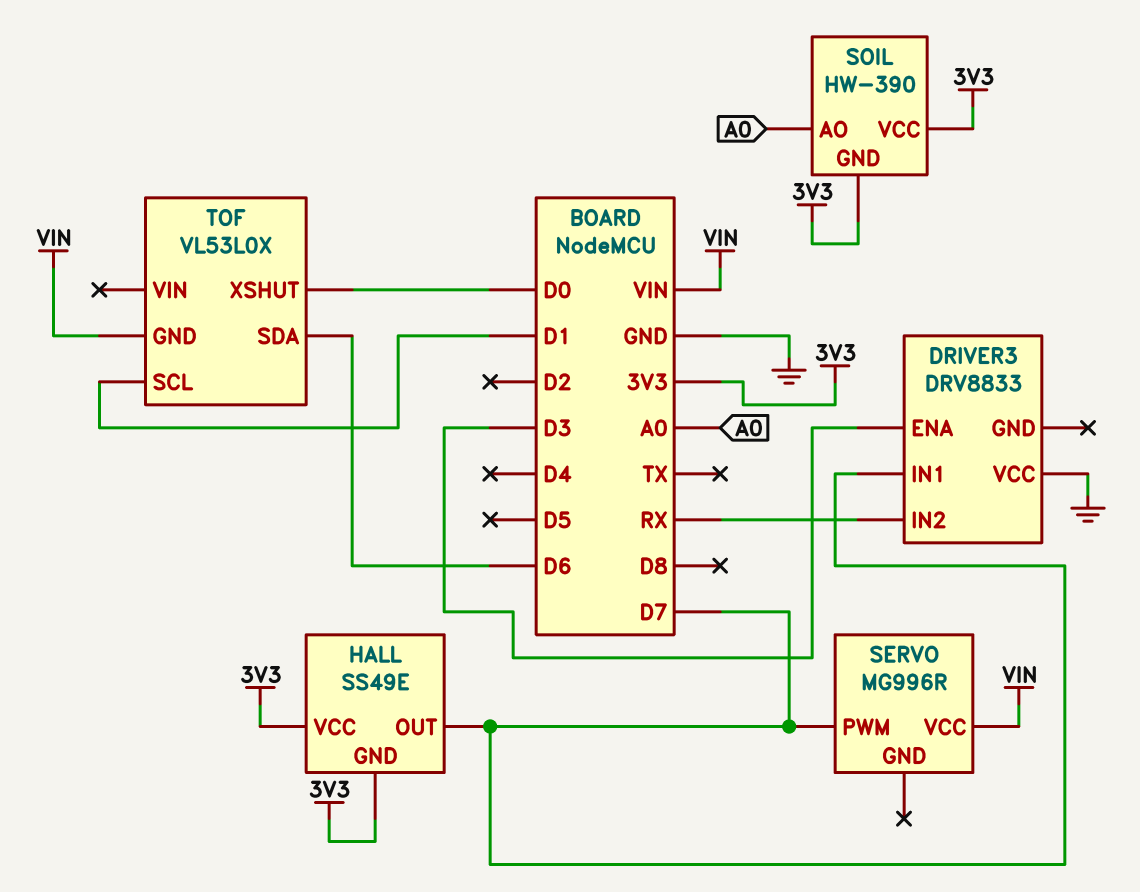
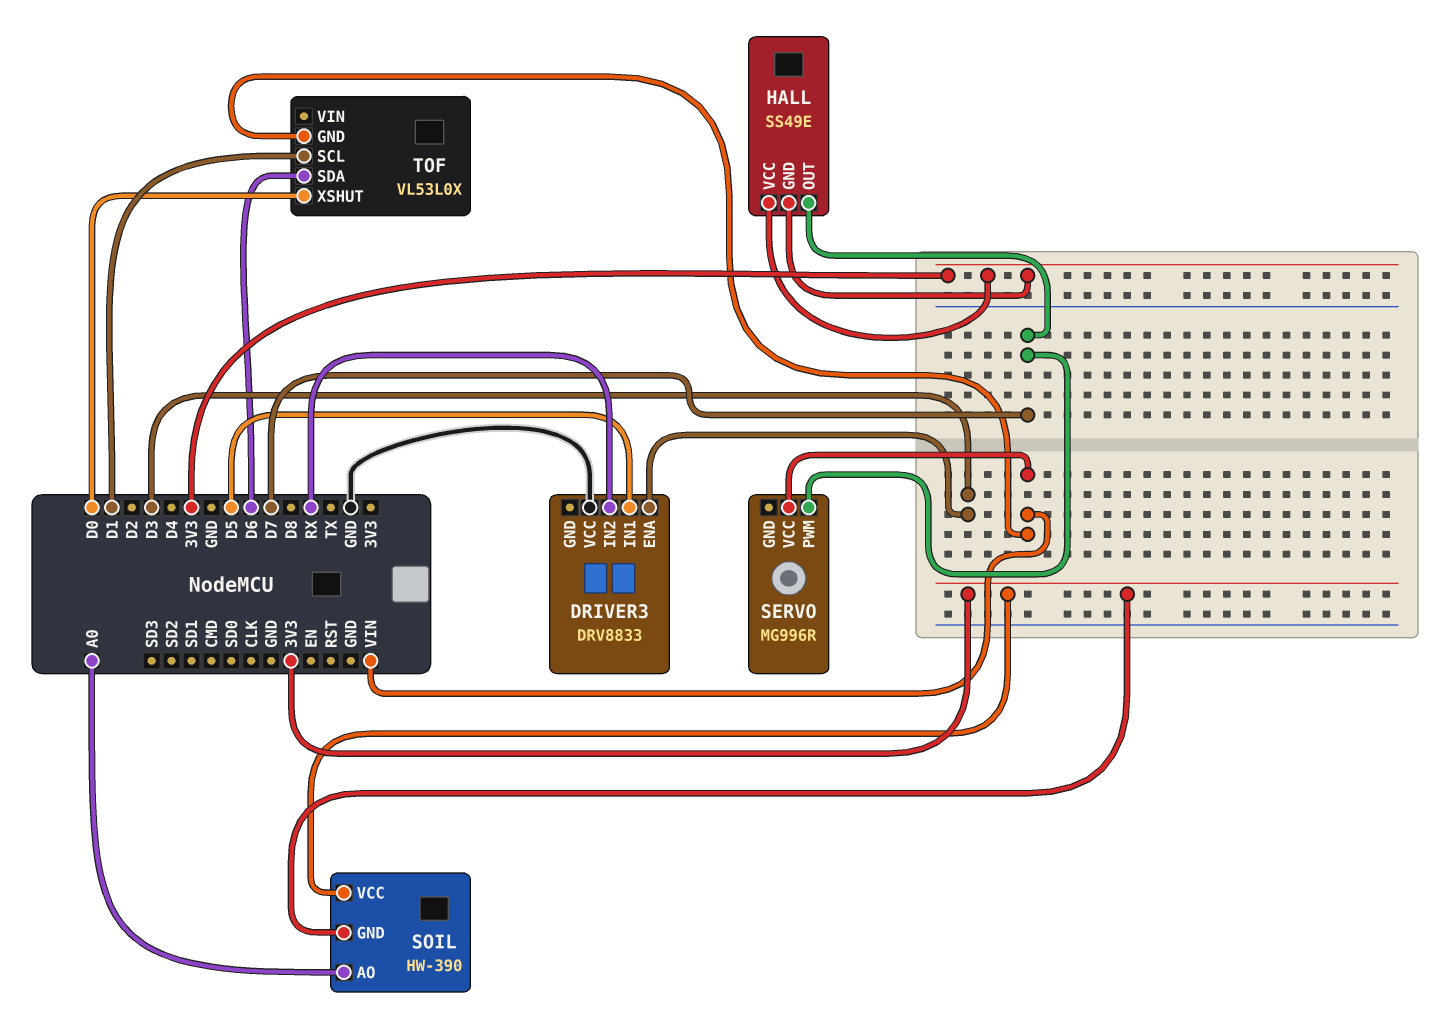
DRIVER3 pin IN1: D7 -> D5

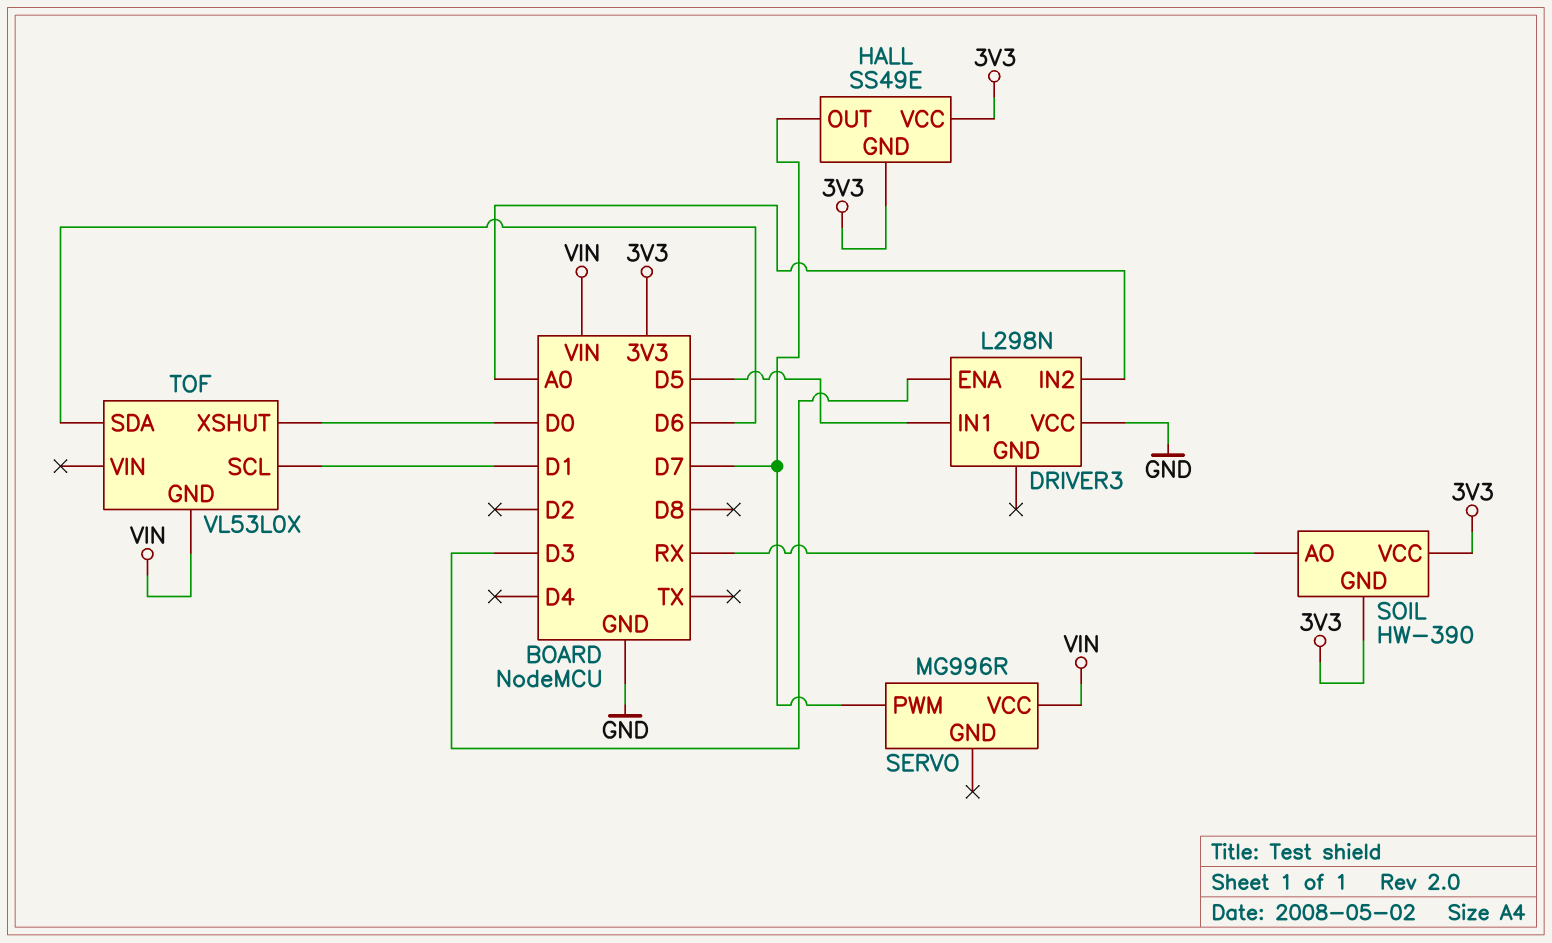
DRIVER3: DRV8833 -> L298N
DRIVER3 pin IN2: RX -> A0
SOIL pin AO: A0 -> RX

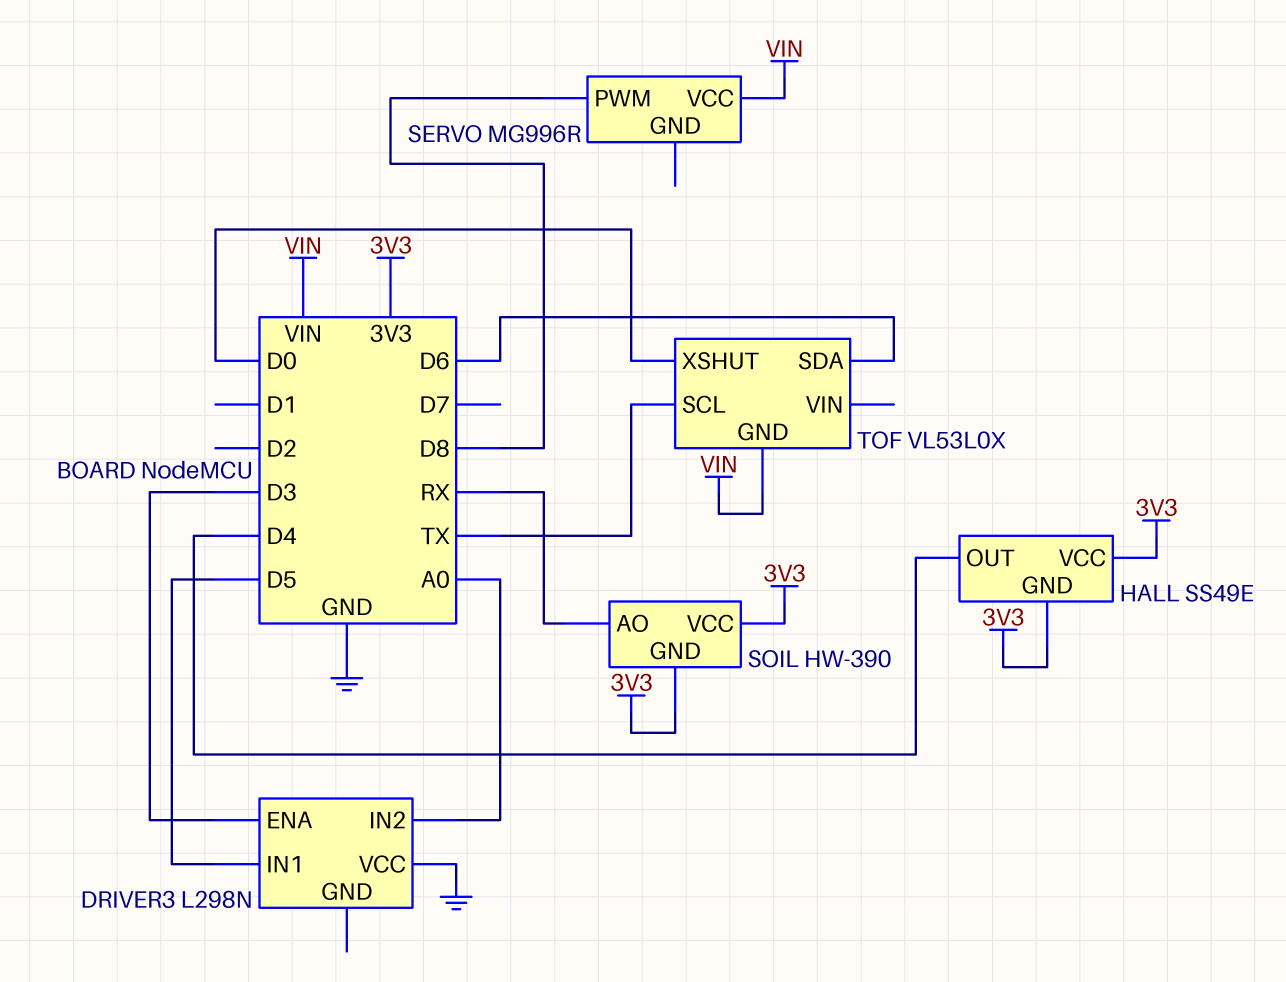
HALL pin OUT: D7 -> D4
SERVO pin PWM: D7 -> D8
TOF pin SCL: D1 -> TX

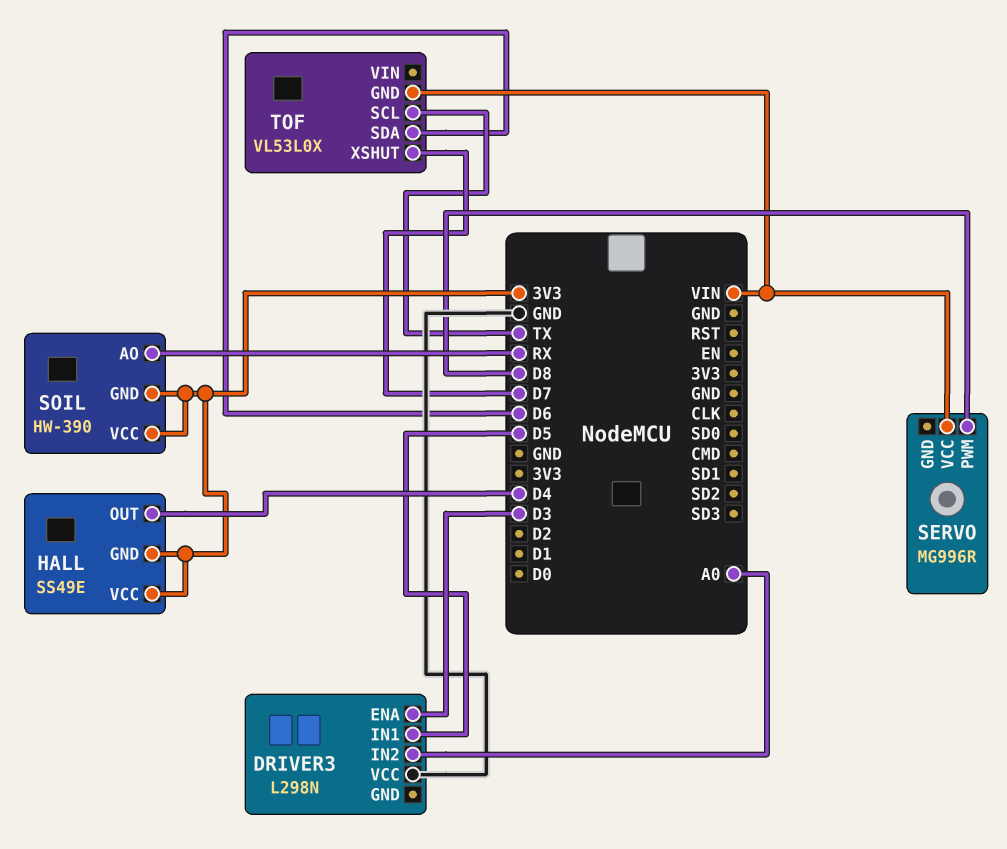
TOF pin XSHUT: D0 -> D7

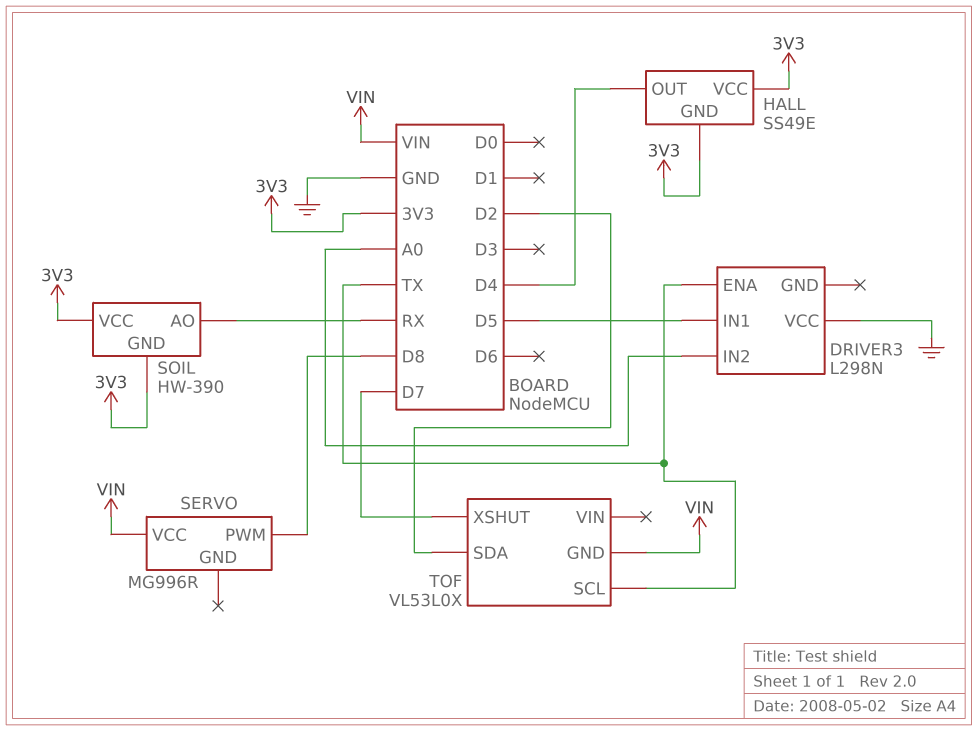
DRIVER3 pin ENA: D3 -> TX
TOF pin SDA: D6 -> D2

